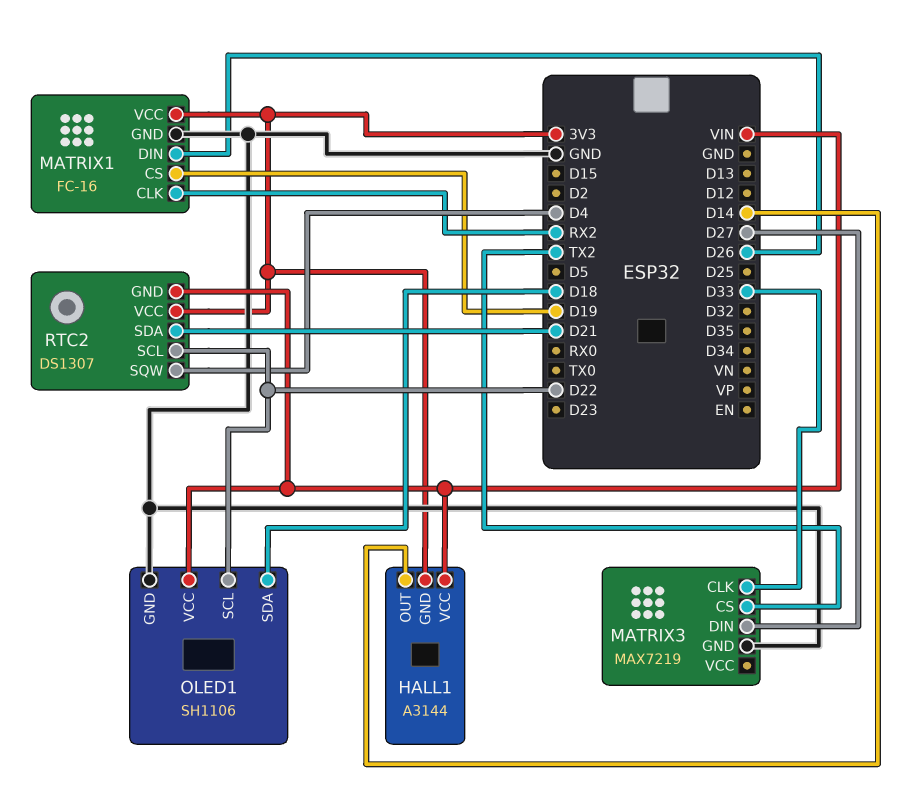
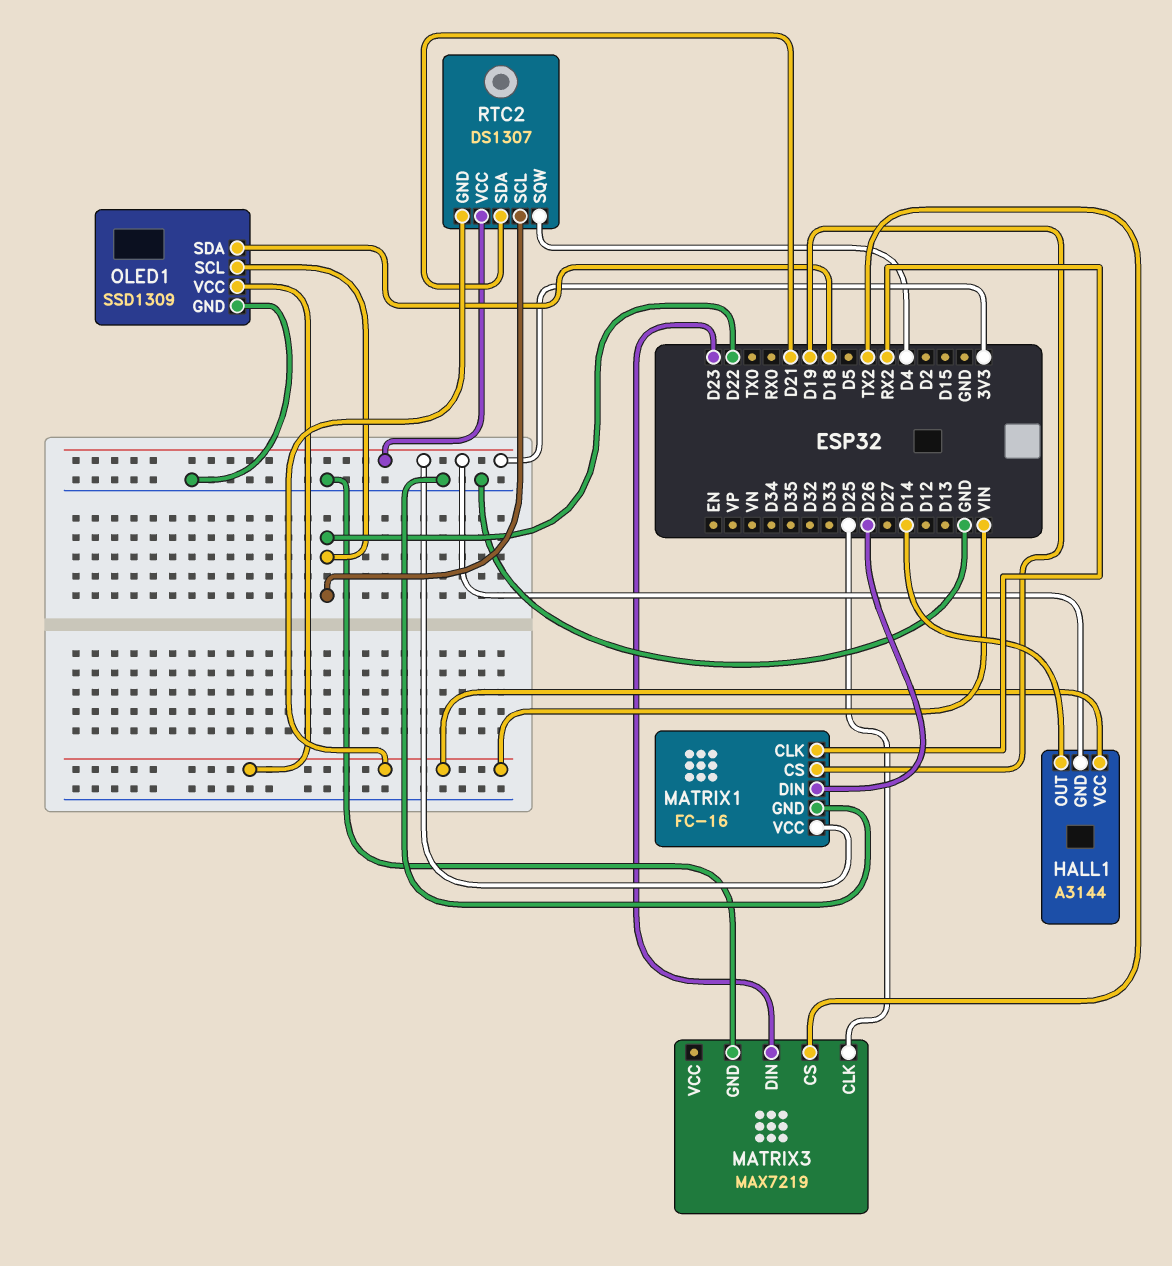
MATRIX3 pin CLK: D33 -> D25
MATRIX3 pin DIN: D27 -> D23
OLED1: SH1106 -> SSD1309

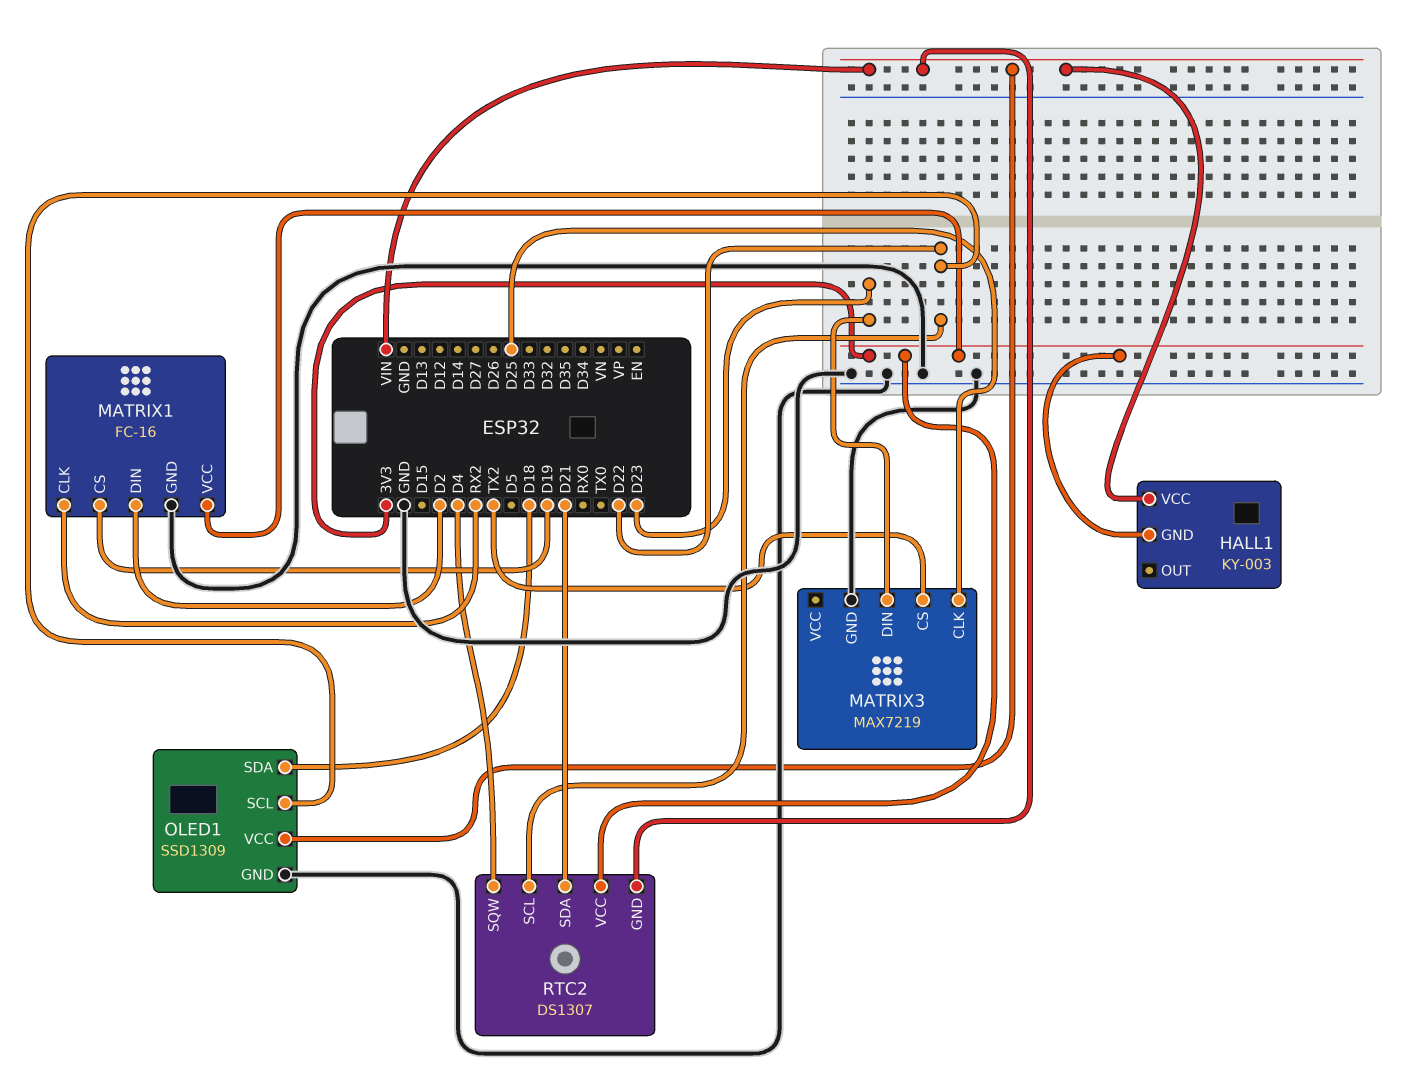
HALL1: A3144 -> KY-003
HALL1 pin OUT: D14 -> none
MATRIX1 pin DIN: D26 -> D2

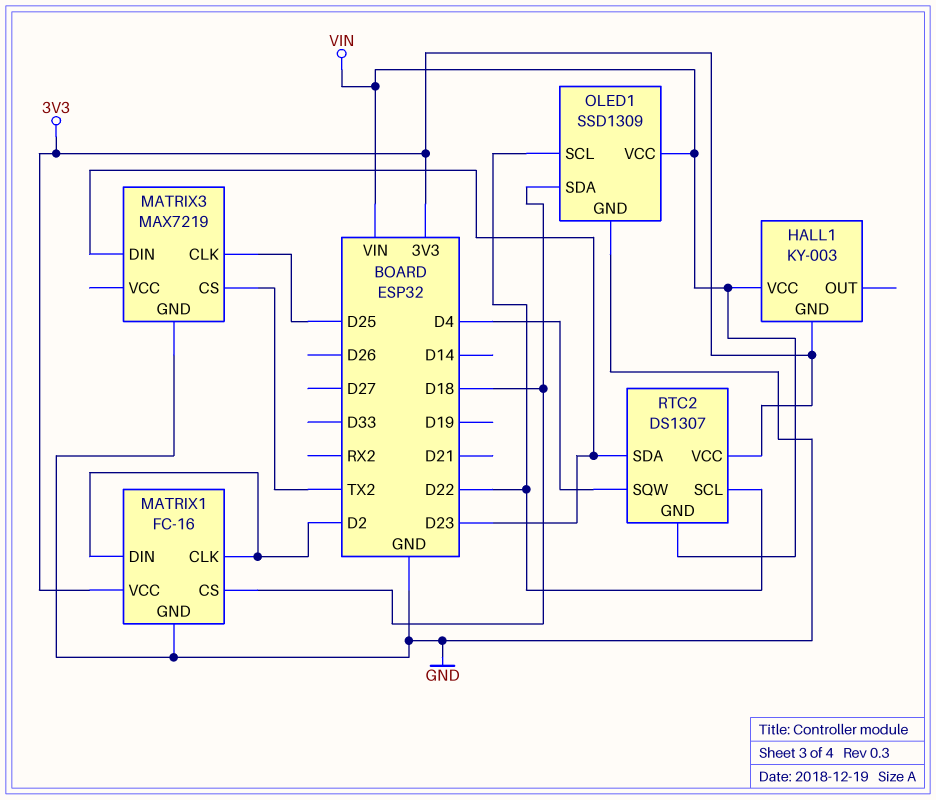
MATRIX1 pin CLK: RX2 -> D2
MATRIX1 pin CS: D19 -> D18
RTC2 pin SDA: D21 -> D23

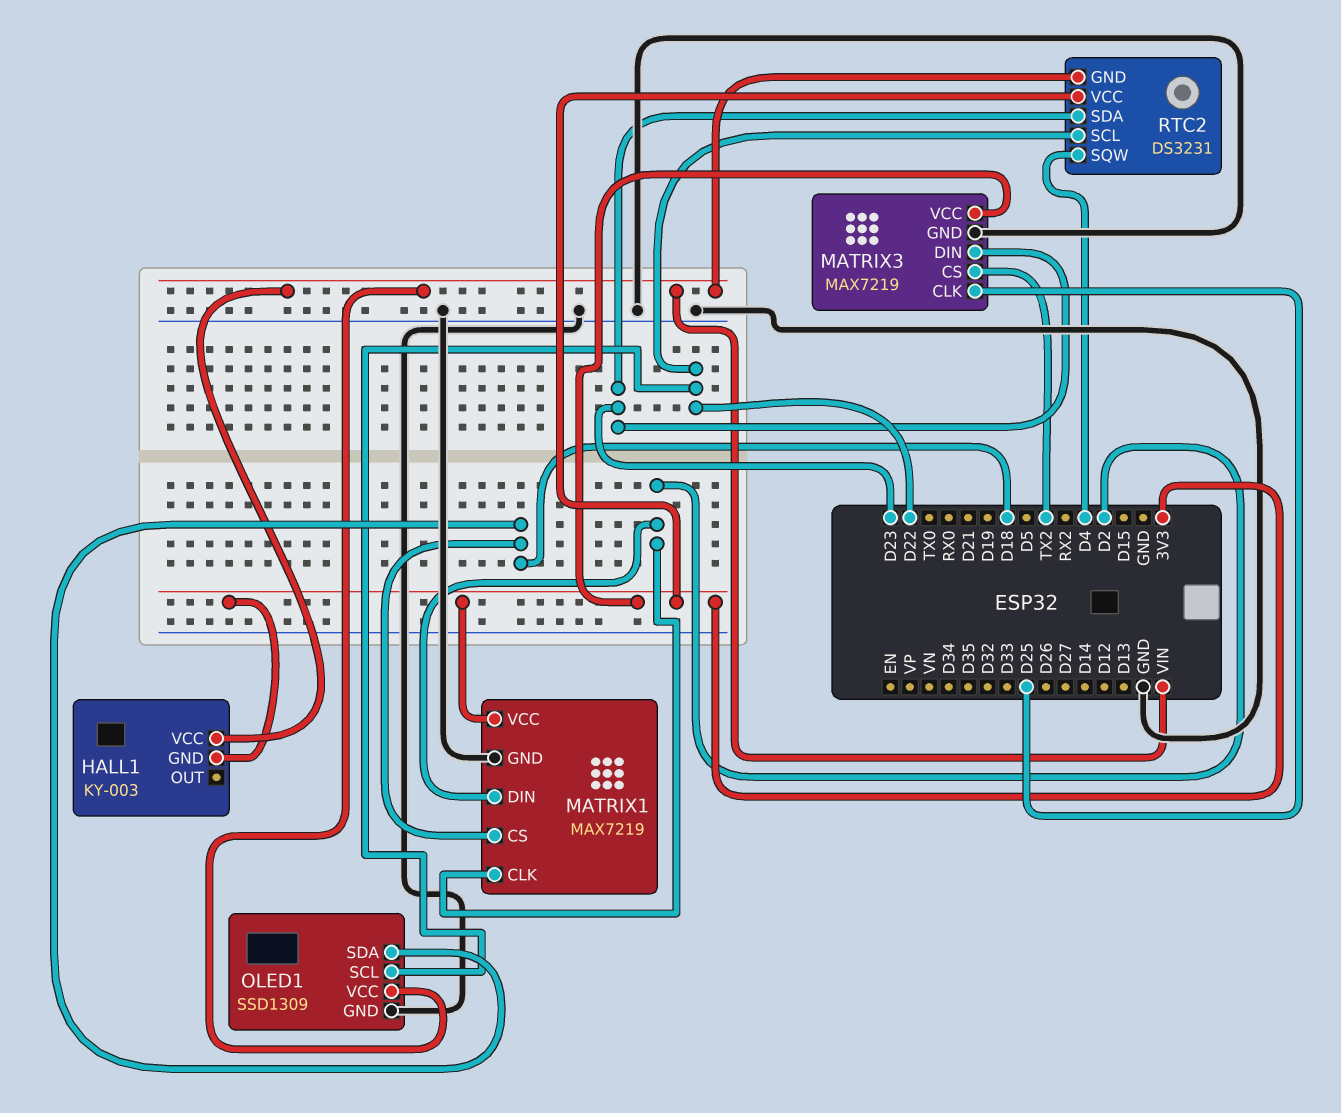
MATRIX1: FC-16 -> MAX7219
MATRIX3 pin VCC: none -> 3V3
RTC2: DS1307 -> DS3231

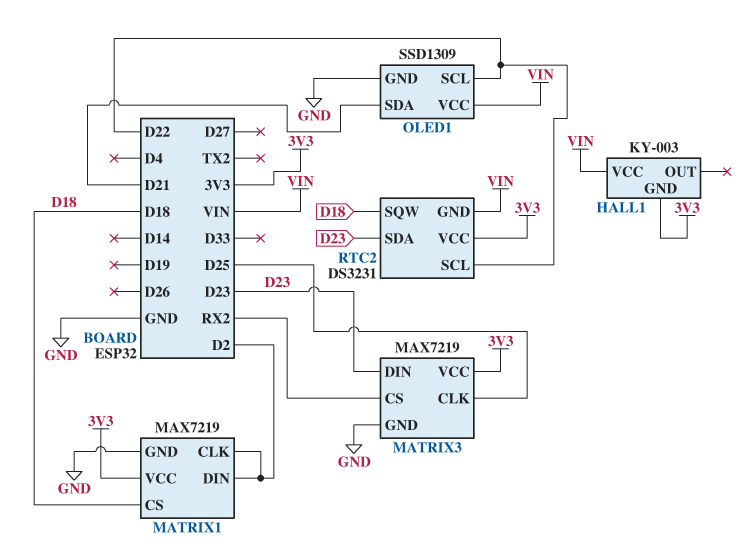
MATRIX3 pin CS: TX2 -> RX2
OLED1 pin SDA: D18 -> D21
RTC2 pin SQW: D4 -> D18

